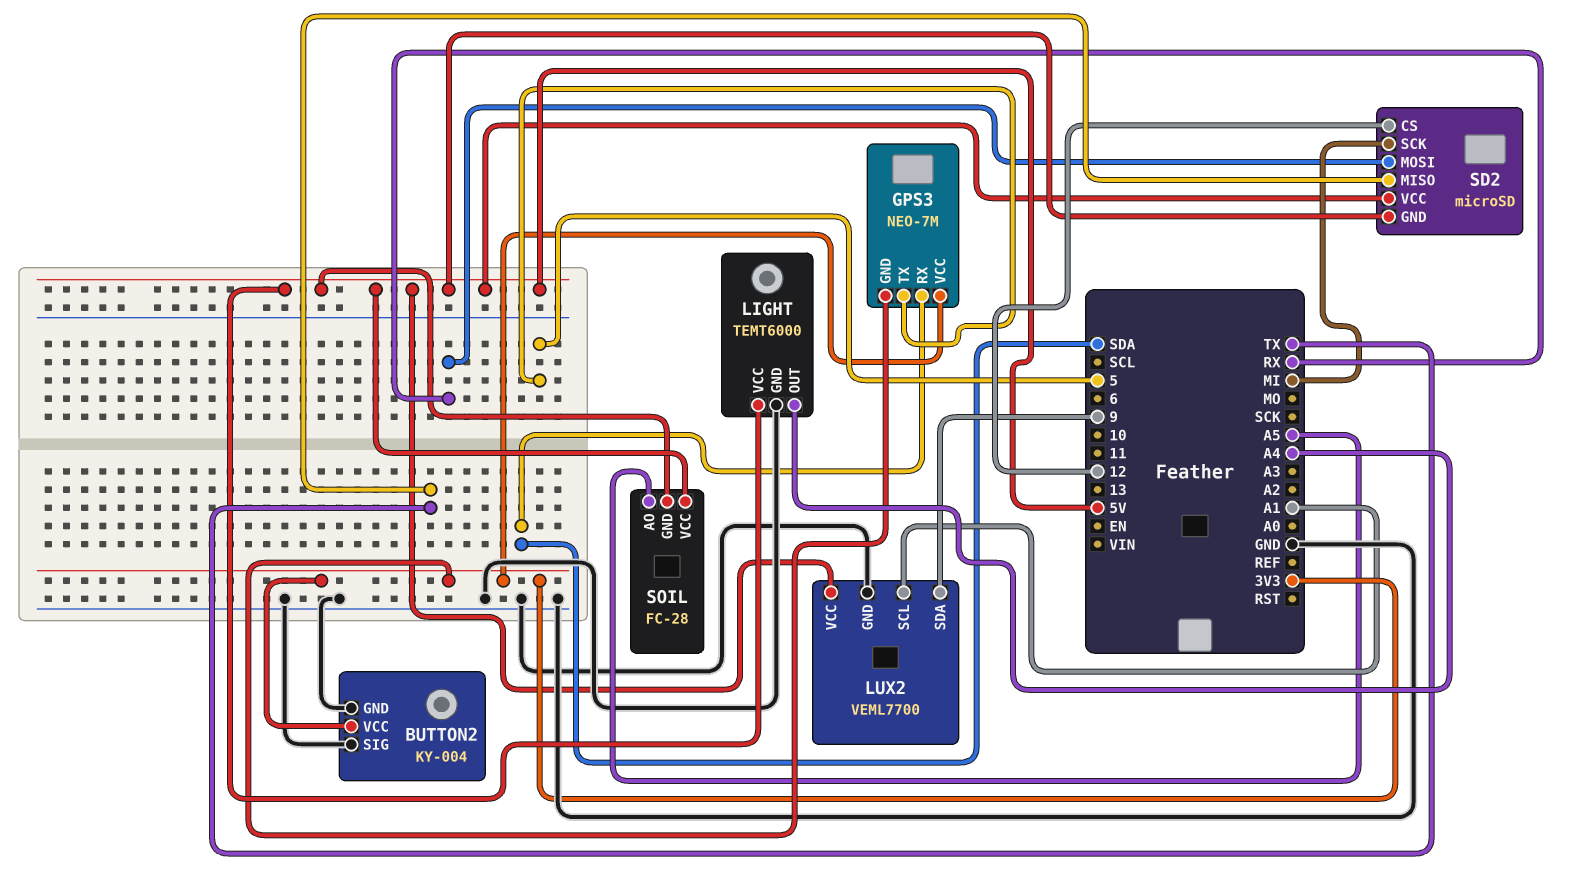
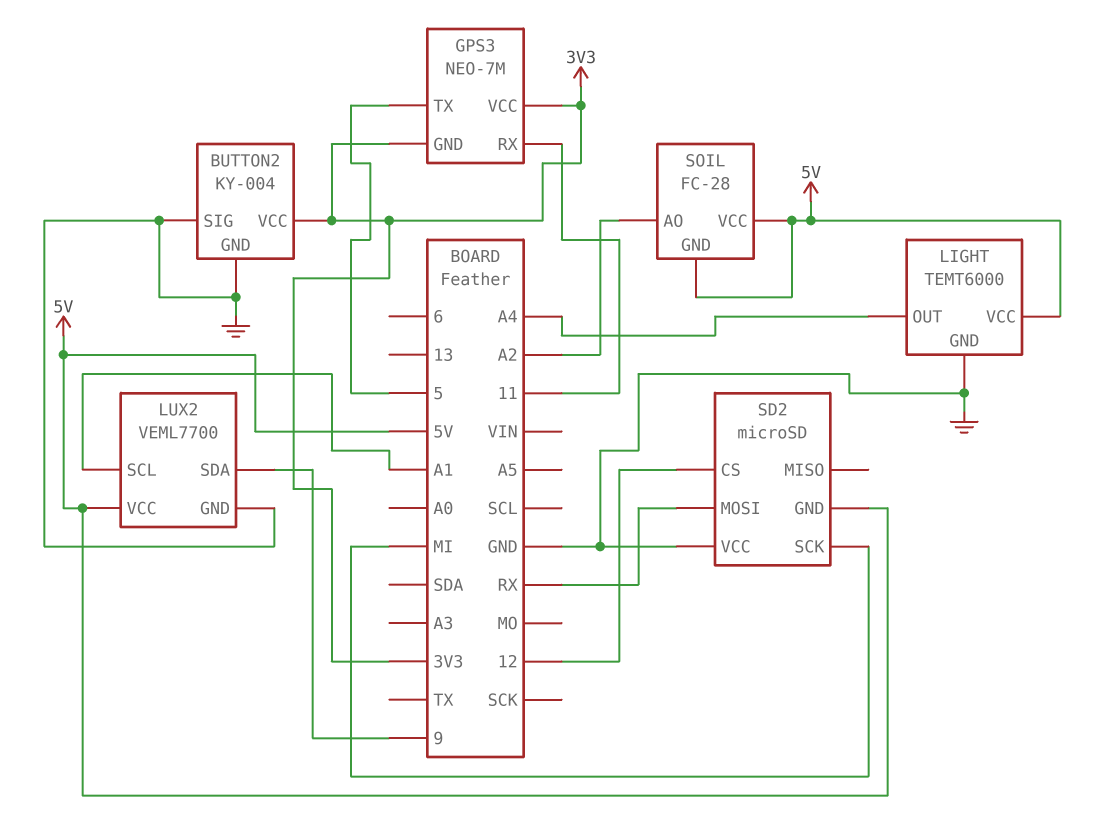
GPS3 pin RX: SDA -> 11
SD2 pin MISO: TX -> none
SD2 pin VCC: 5V -> GND
SOIL pin AO: A5 -> A2

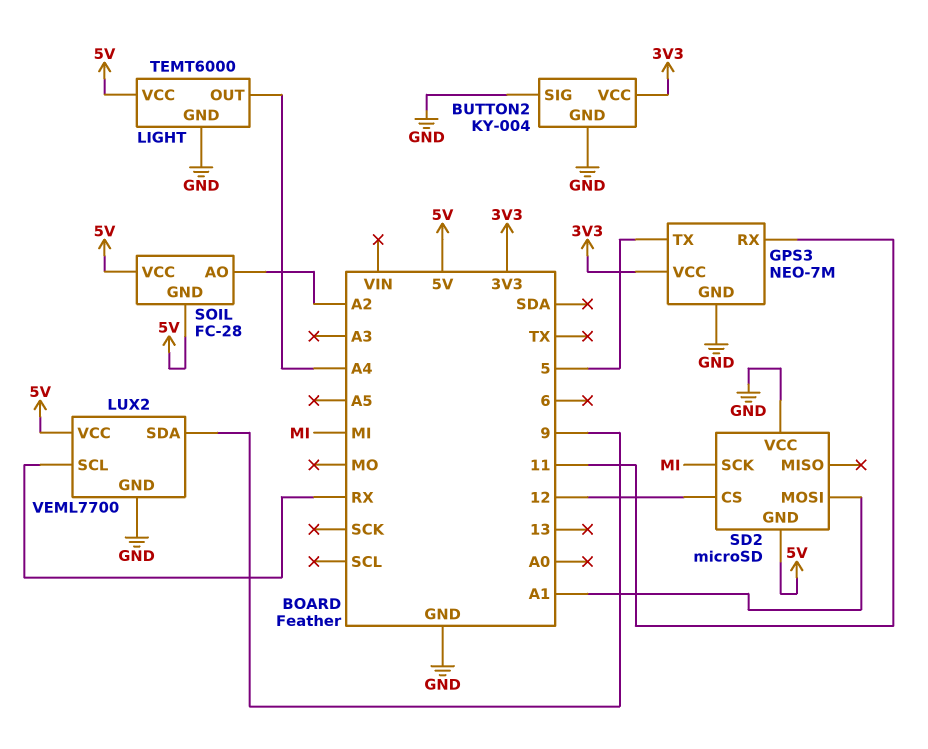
GPS3 pin GND: 3V3 -> GND
LUX2 pin SCL: A1 -> RX
SD2 pin MOSI: RX -> A1

